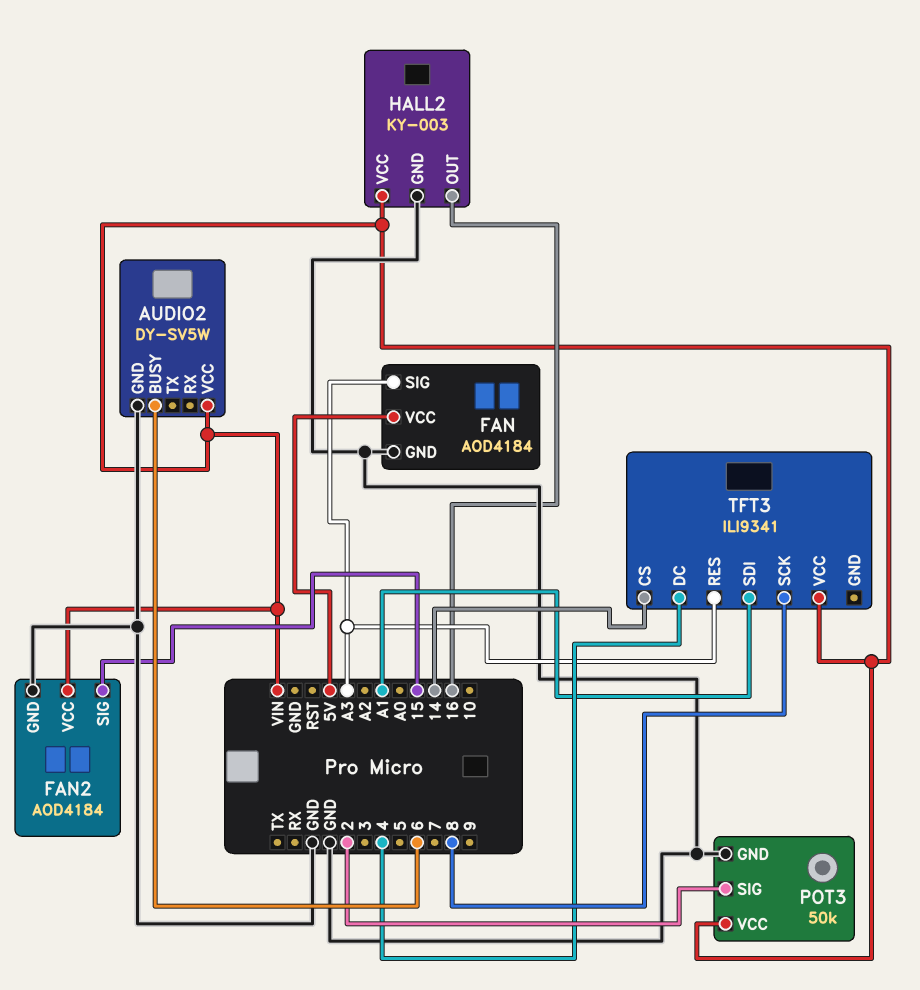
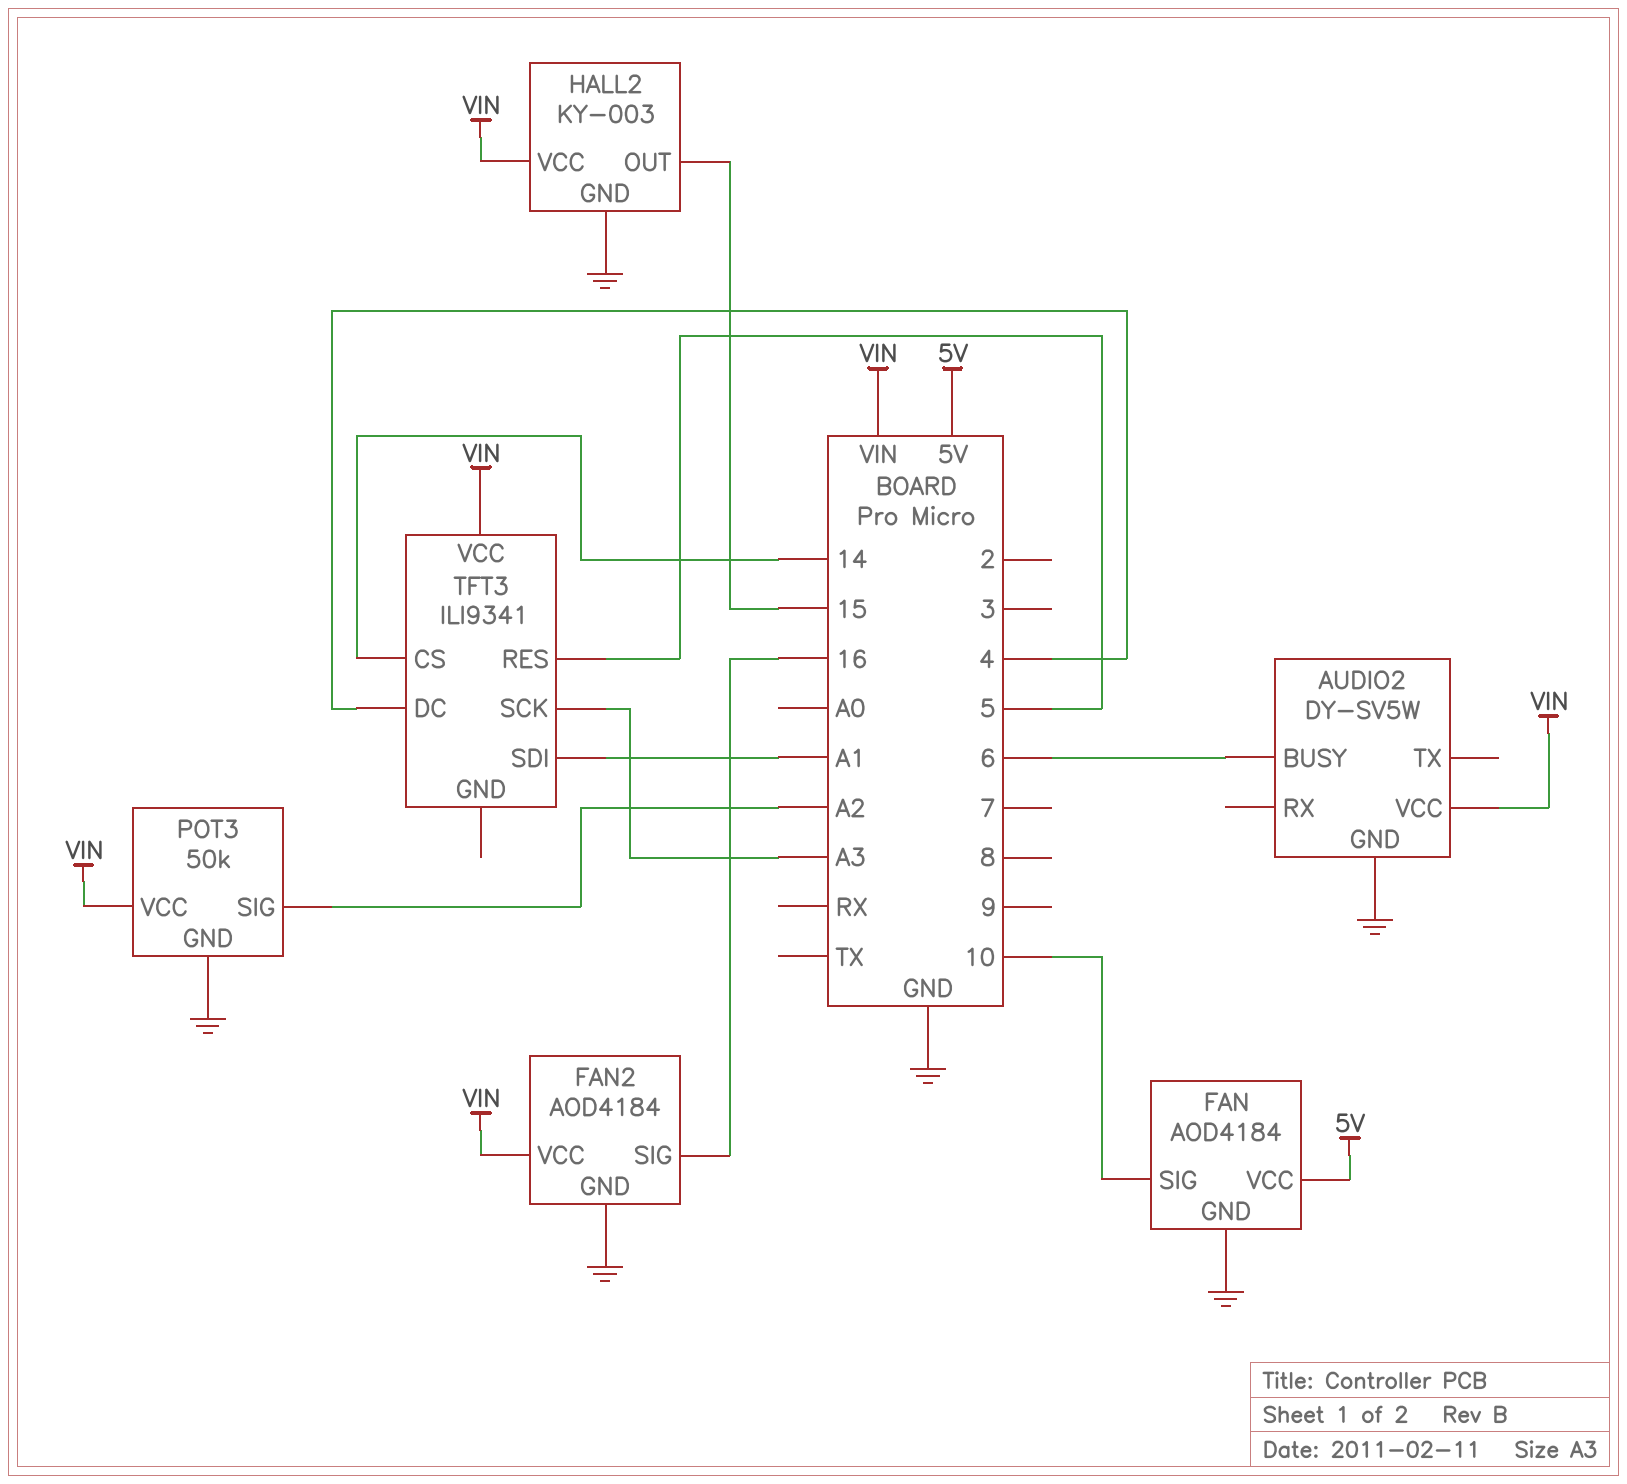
FAN pin SIG: A3 -> 10
FAN2 pin SIG: 15 -> 16
HALL2 pin OUT: 16 -> 15
POT3 pin SIG: 2 -> A2
TFT3 pin RES: A3 -> 5
TFT3 pin SCK: 8 -> A3

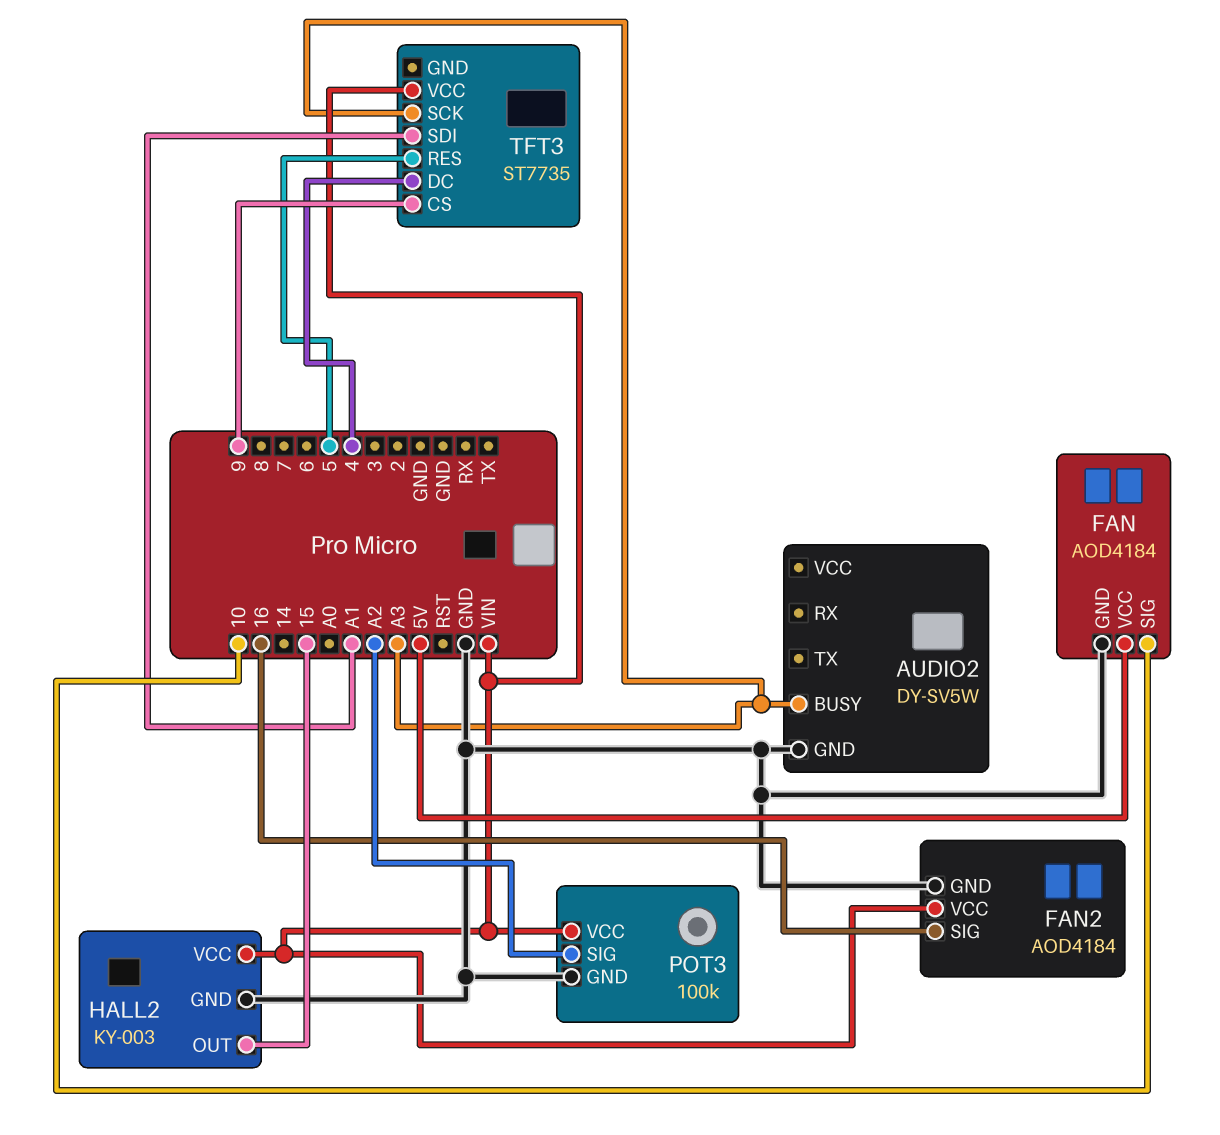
AUDIO2 pin BUSY: 6 -> A3
AUDIO2 pin VCC: VIN -> none
POT3: 50k -> 100k
TFT3: ILI9341 -> ST7735
TFT3 pin CS: 14 -> 9

